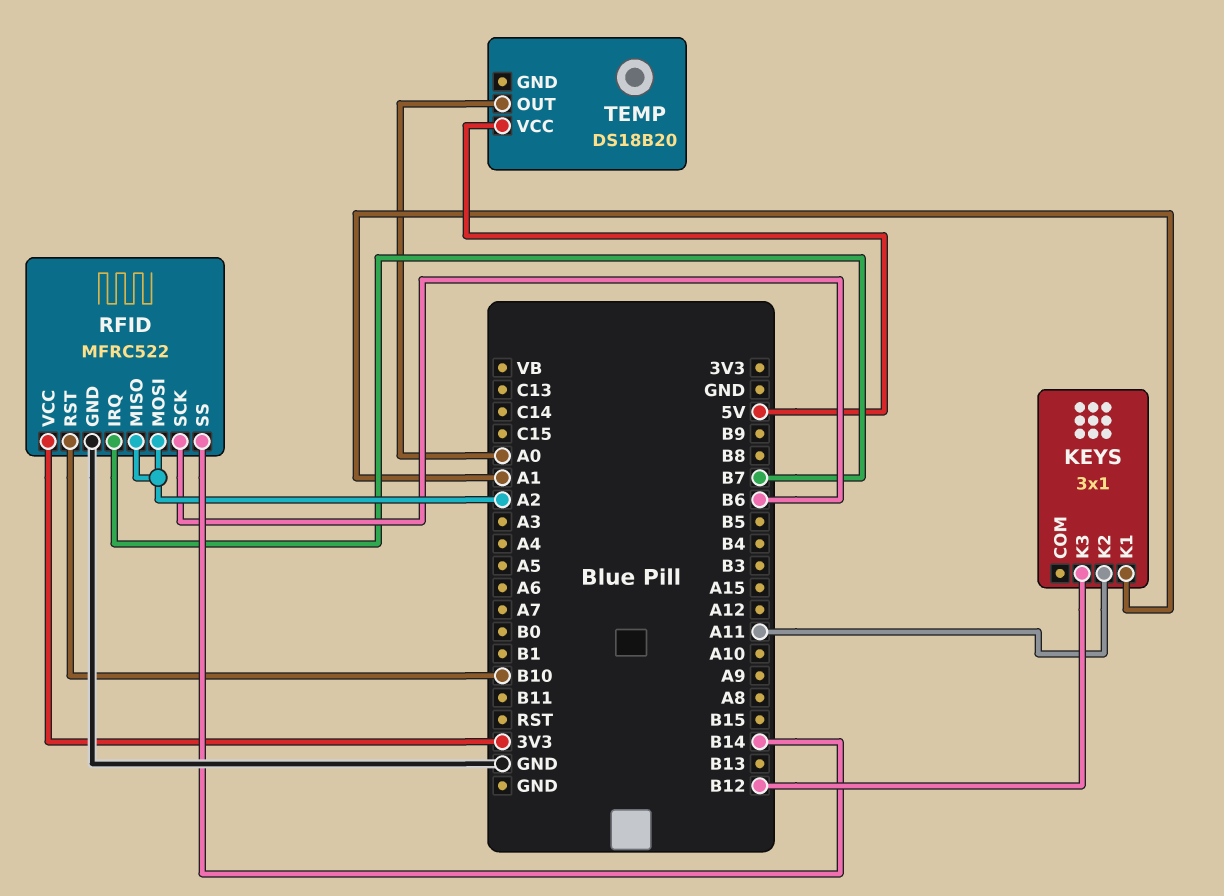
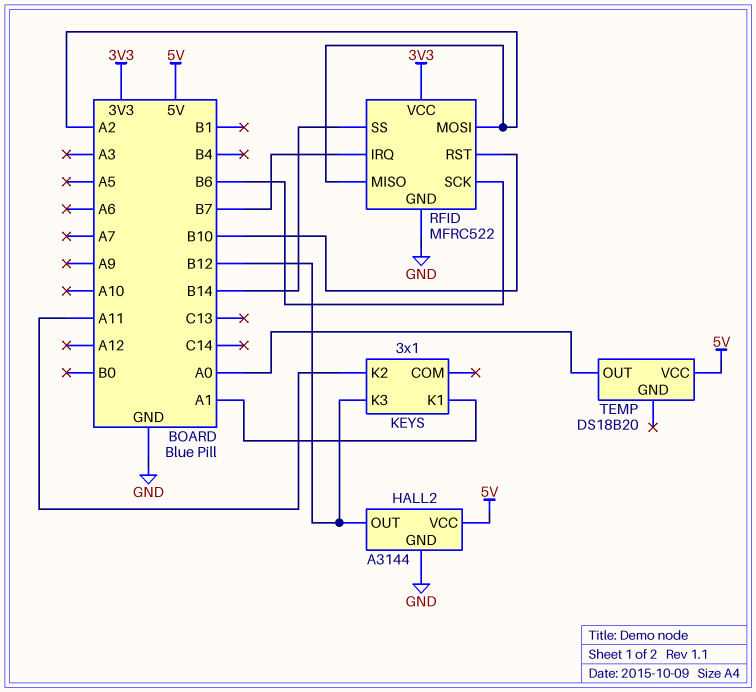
HALL2: none -> A3144
HALL2 pin GND: none -> GND
HALL2 pin OUT: none -> B12
HALL2 pin VCC: none -> 5V

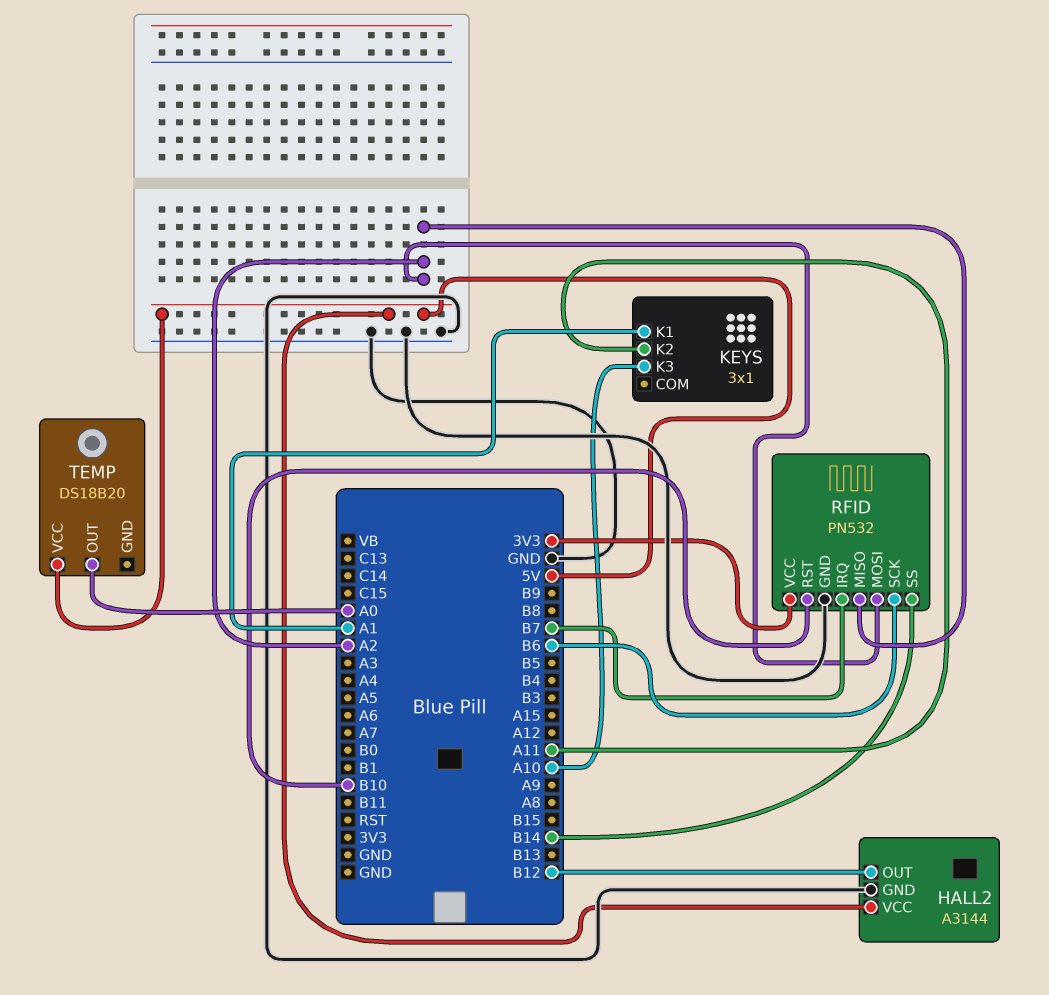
KEYS pin K3: B12 -> A10
RFID: MFRC522 -> PN532

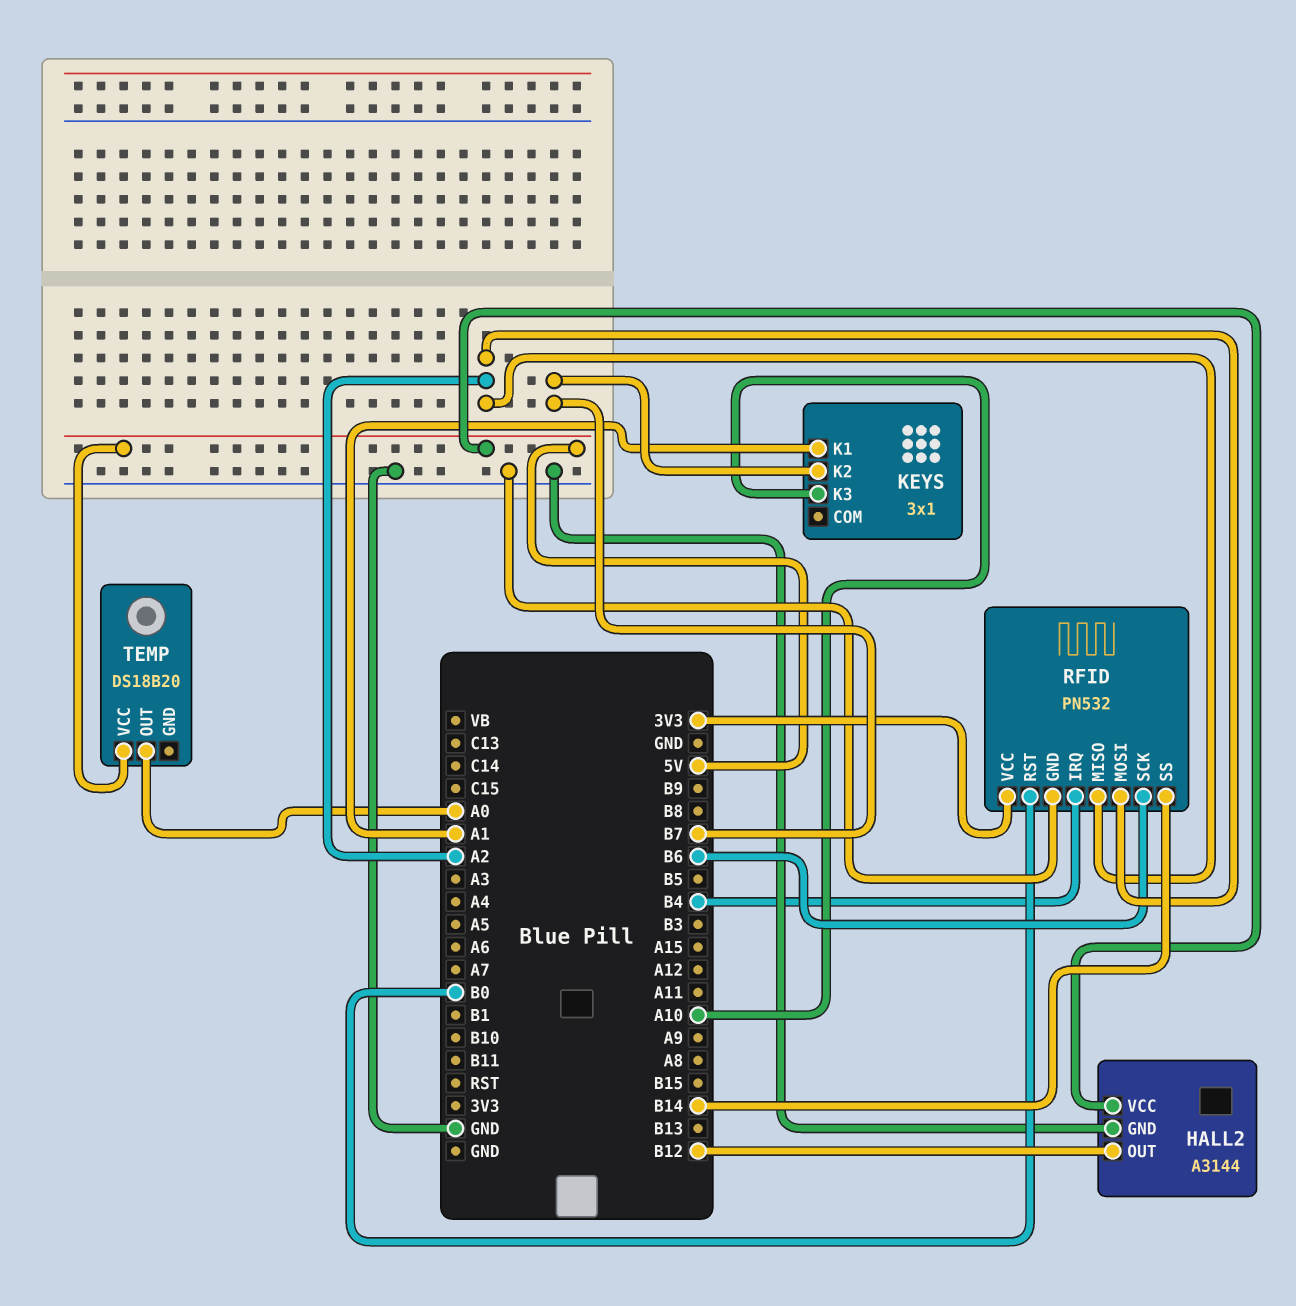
KEYS pin K2: A11 -> B7
RFID pin IRQ: B7 -> B4
RFID pin RST: B10 -> B0

